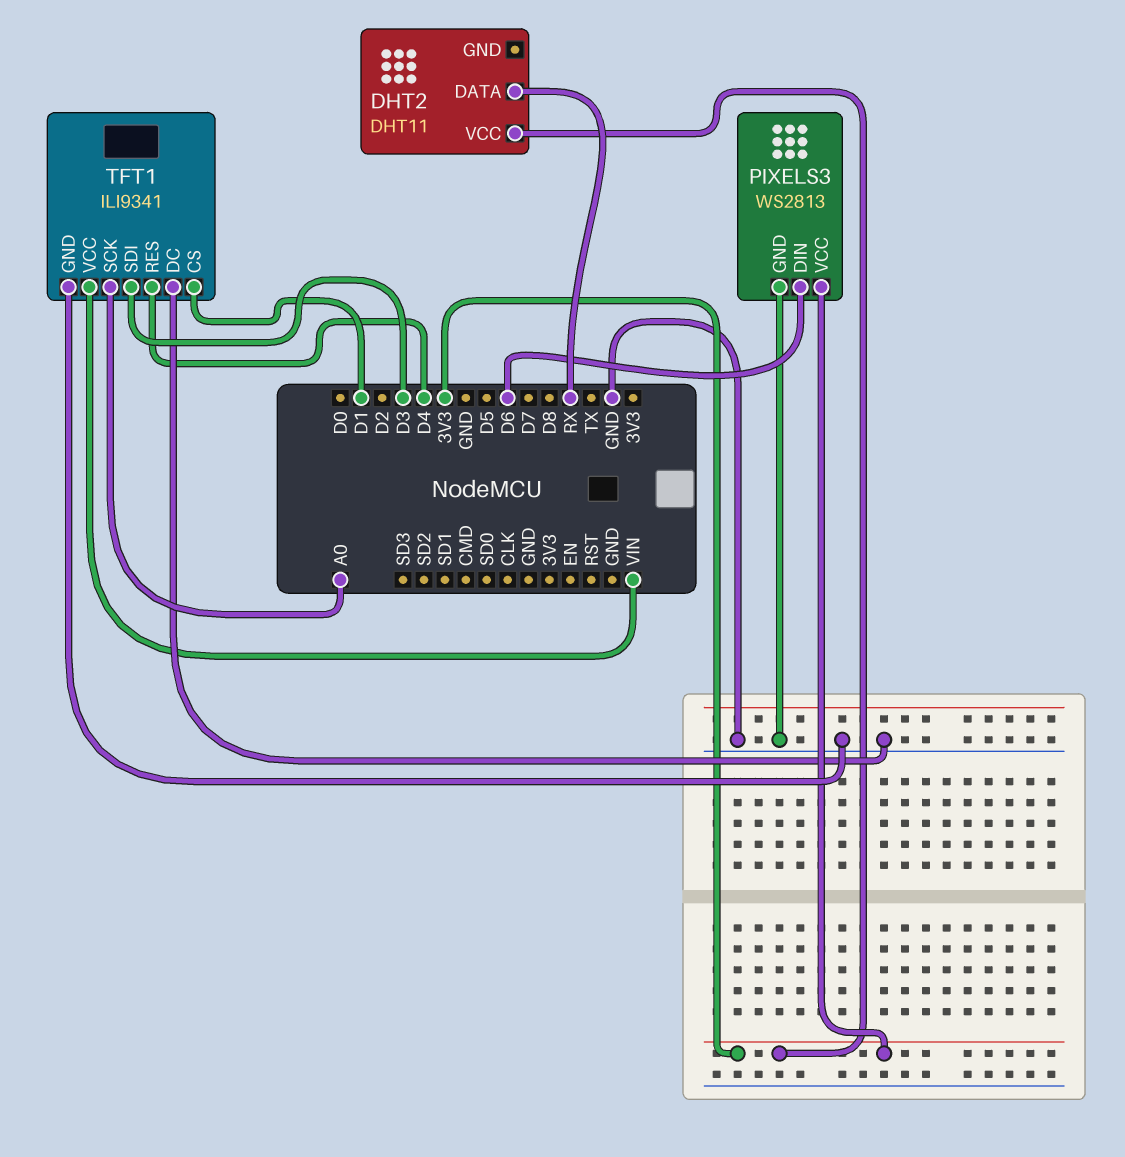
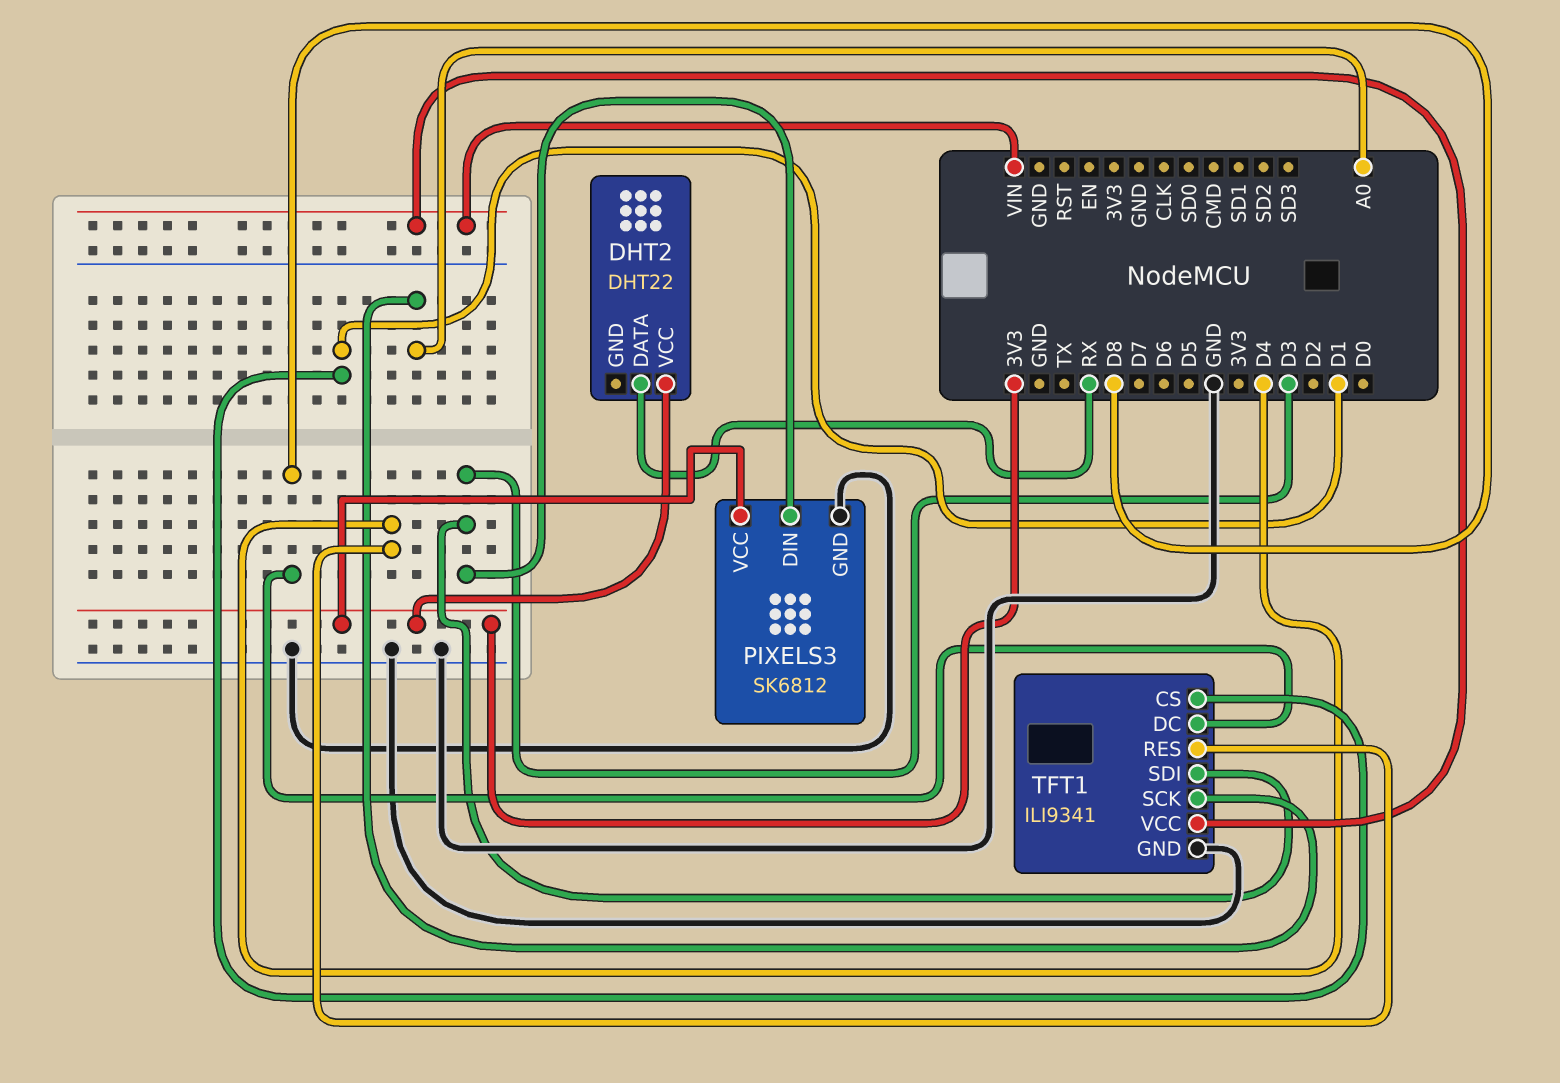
DHT2: DHT11 -> DHT22
PIXELS3: WS2813 -> SK6812
PIXELS3 pin DIN: D6 -> D3
TFT1 pin DC: GND -> D8

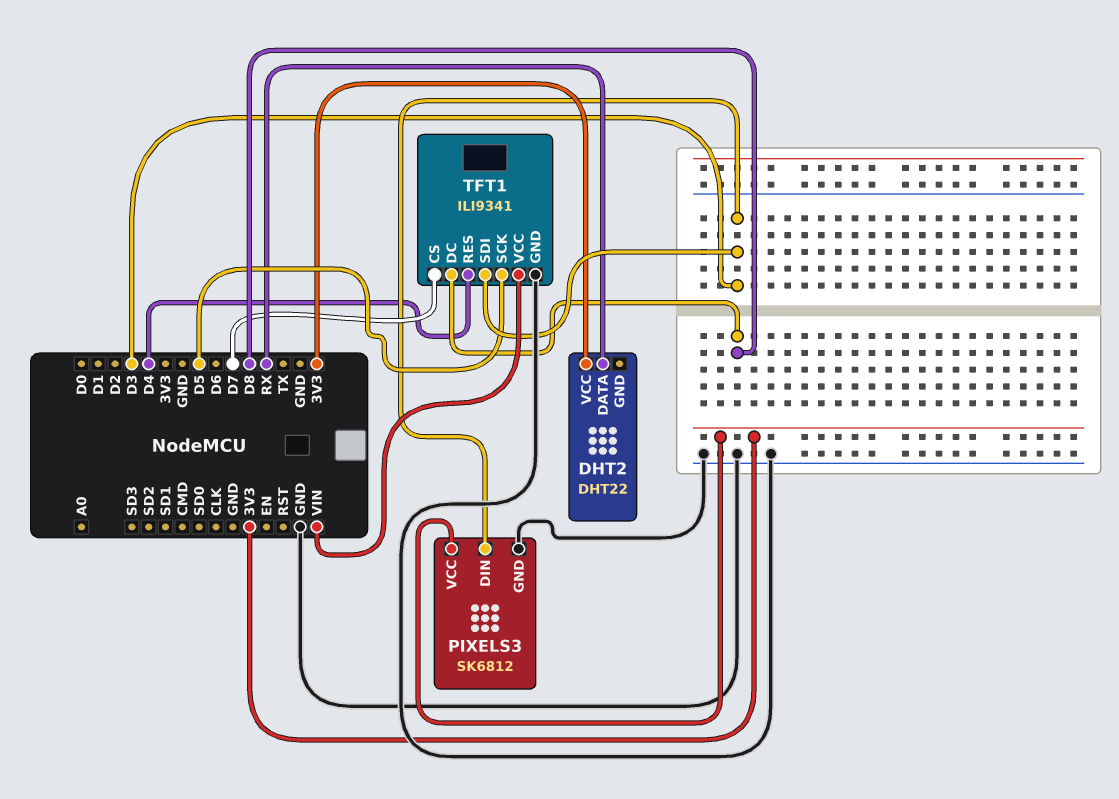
TFT1 pin CS: D1 -> D7
TFT1 pin SCK: A0 -> D5

